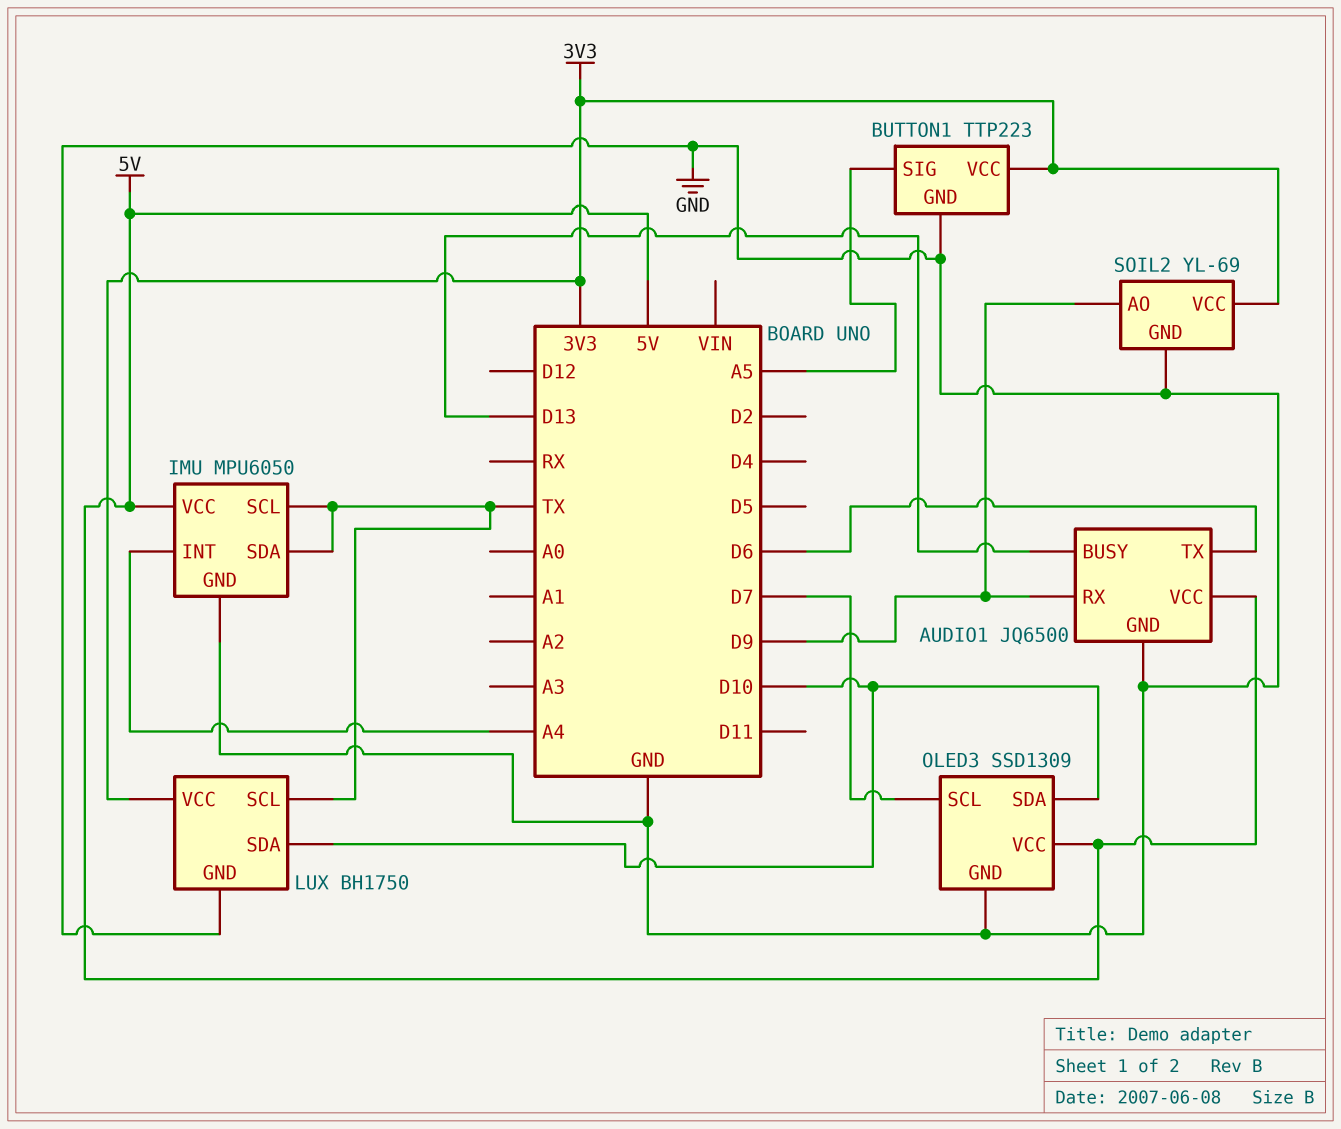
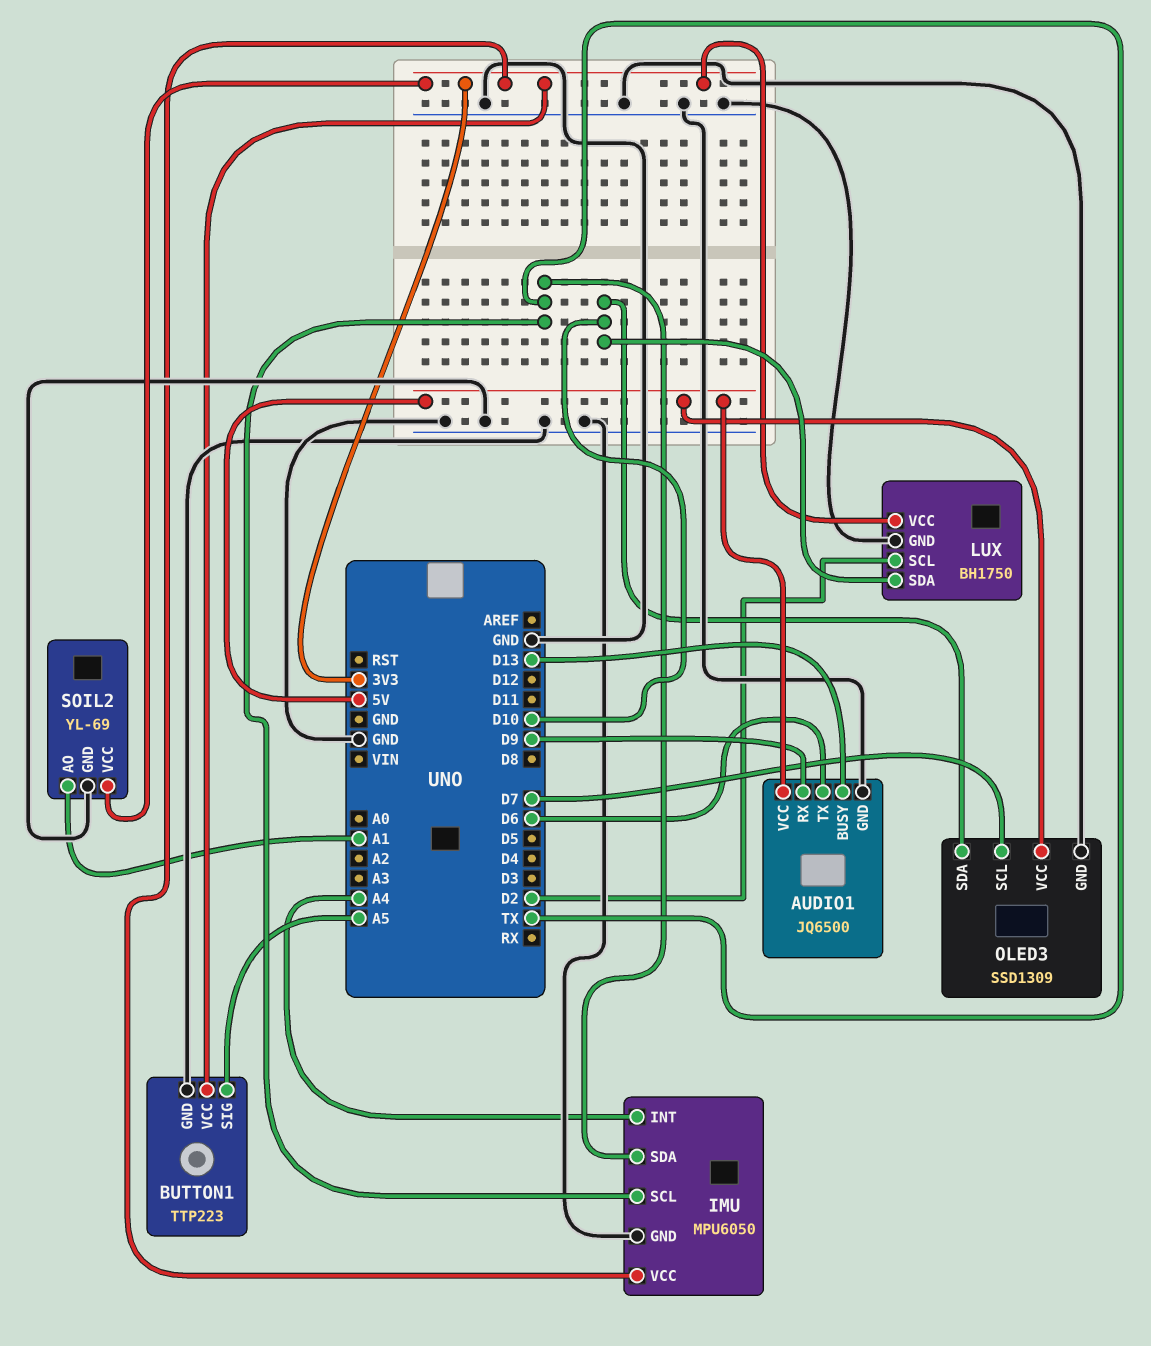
IMU pin VCC: 5V -> 3V3
LUX pin SCL: TX -> D2
SOIL2 pin AO: D9 -> A1

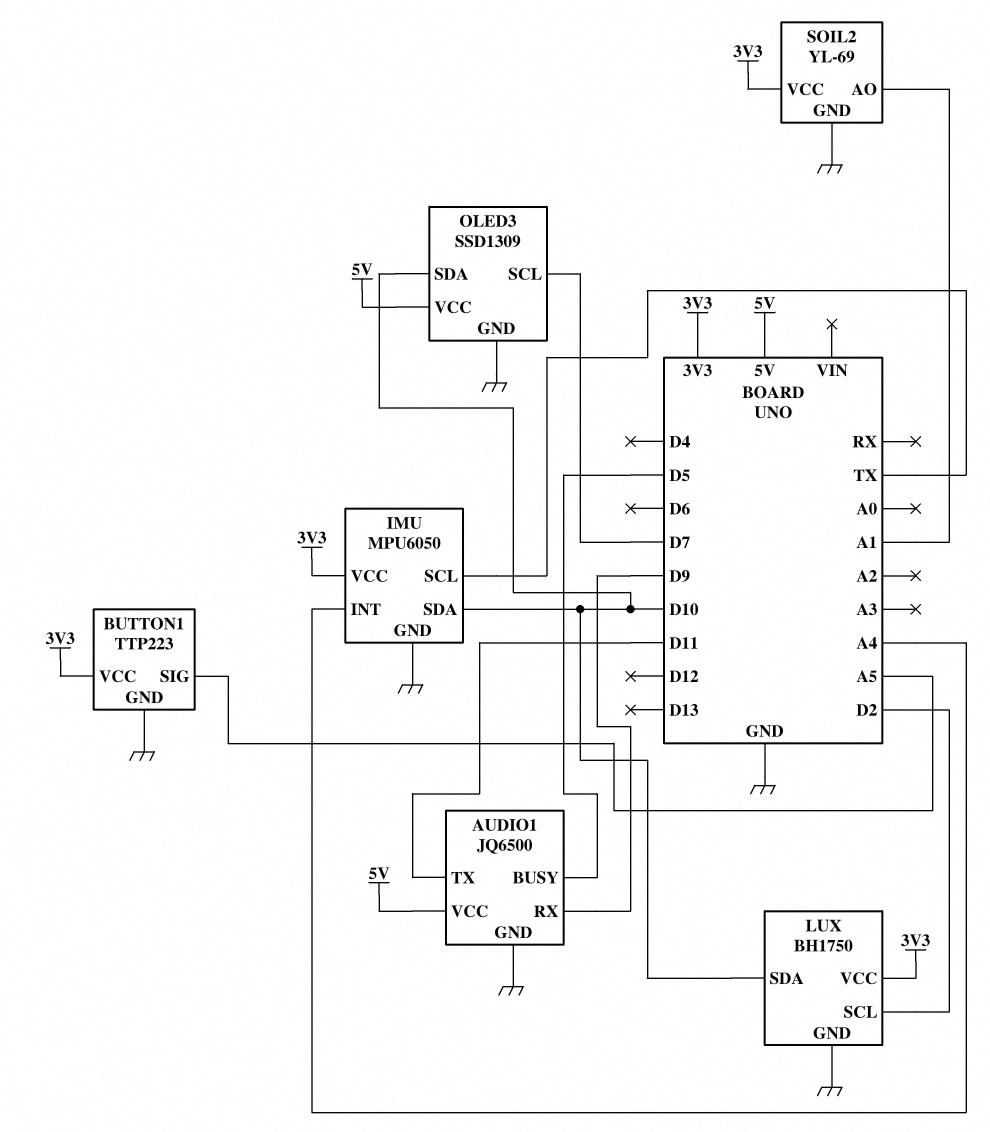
AUDIO1 pin BUSY: D13 -> D5
AUDIO1 pin TX: D6 -> D11
IMU pin SDA: TX -> D10

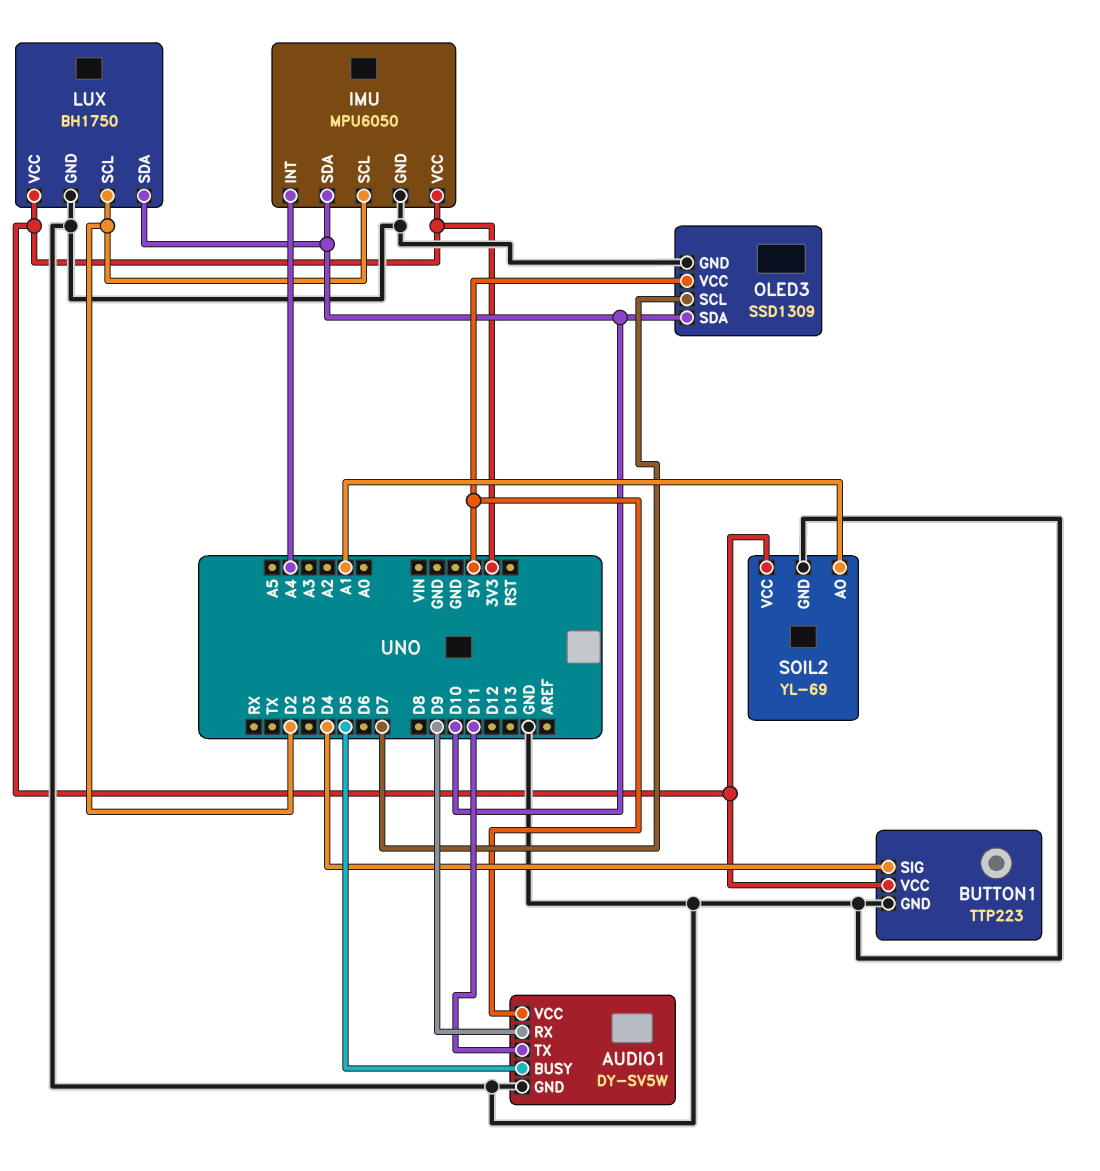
AUDIO1: JQ6500 -> DY-SV5W
BUTTON1 pin SIG: A5 -> D4
IMU pin SCL: TX -> D2

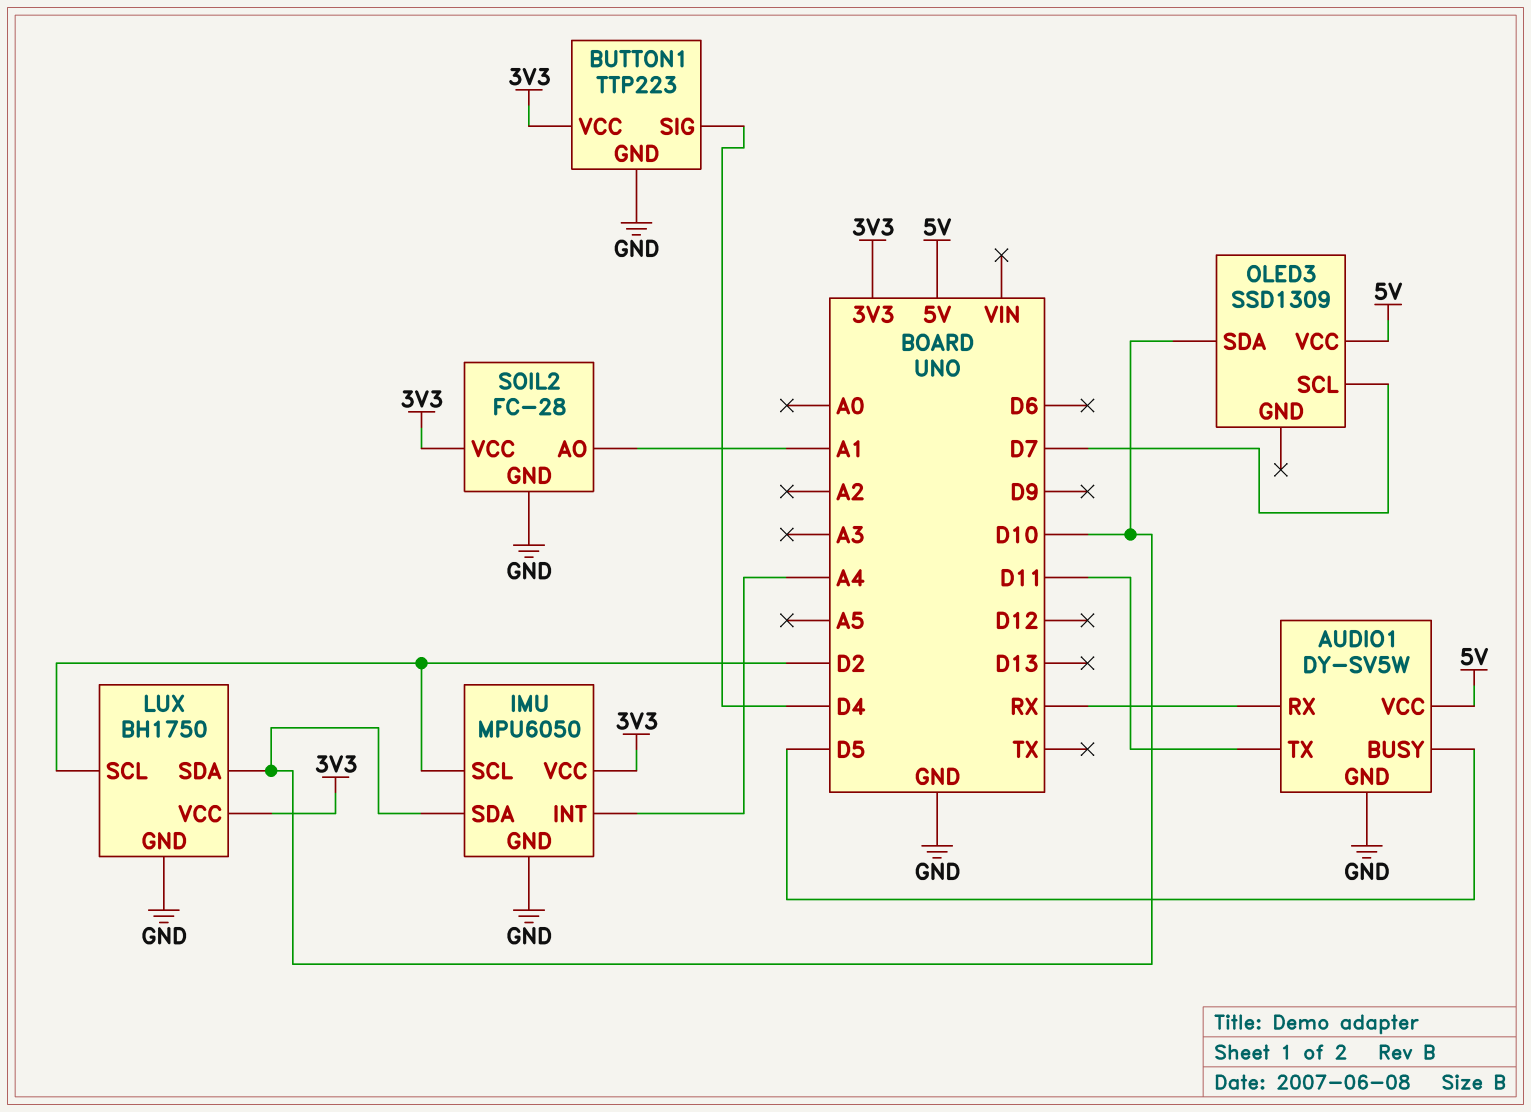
AUDIO1 pin RX: D9 -> RX
OLED3 pin GND: GND -> none
SOIL2: YL-69 -> FC-28

